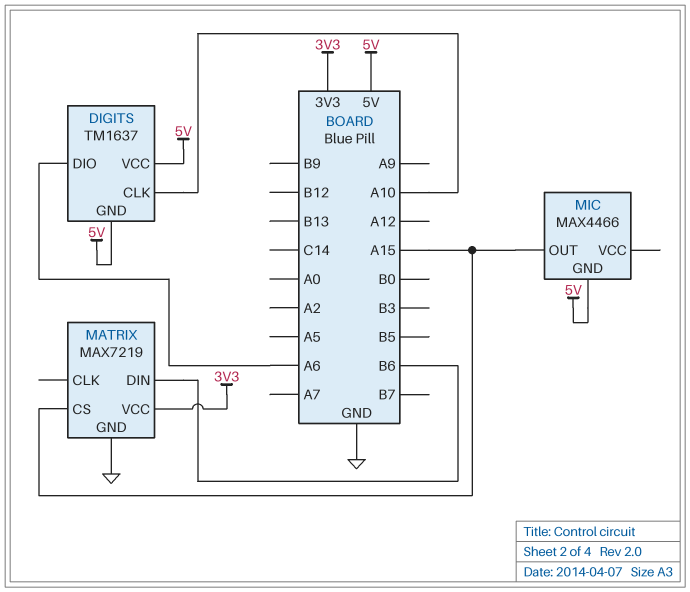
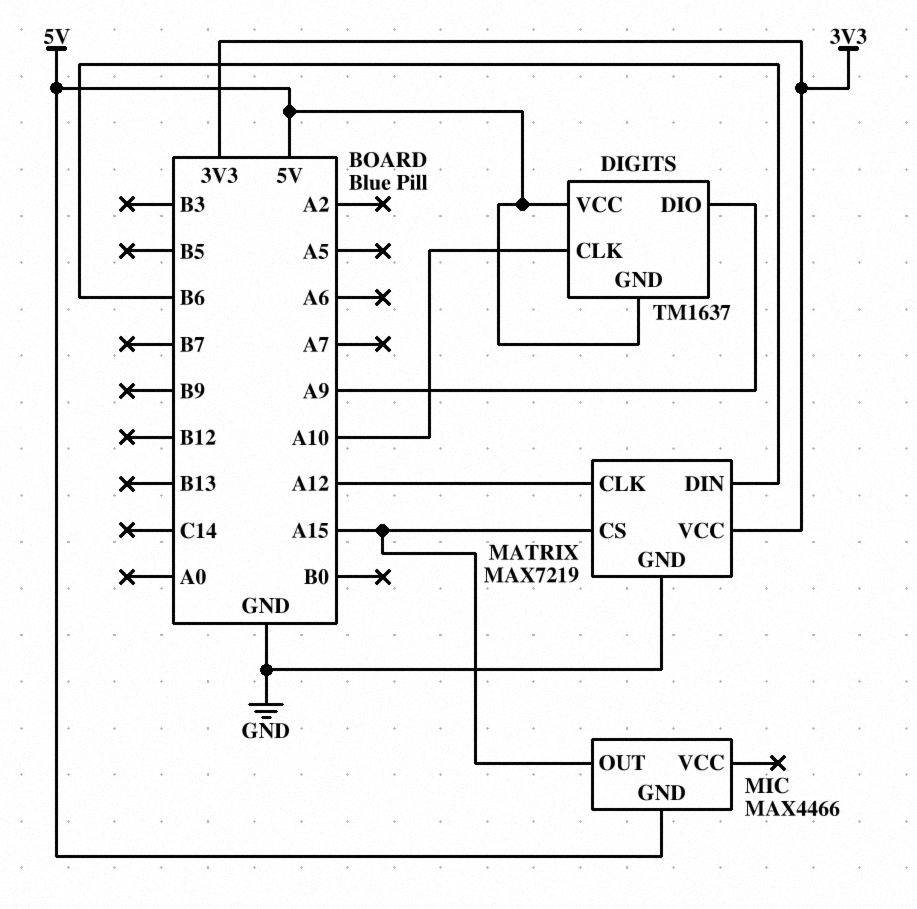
DIGITS pin DIO: A6 -> A9
MATRIX pin CLK: none -> A12

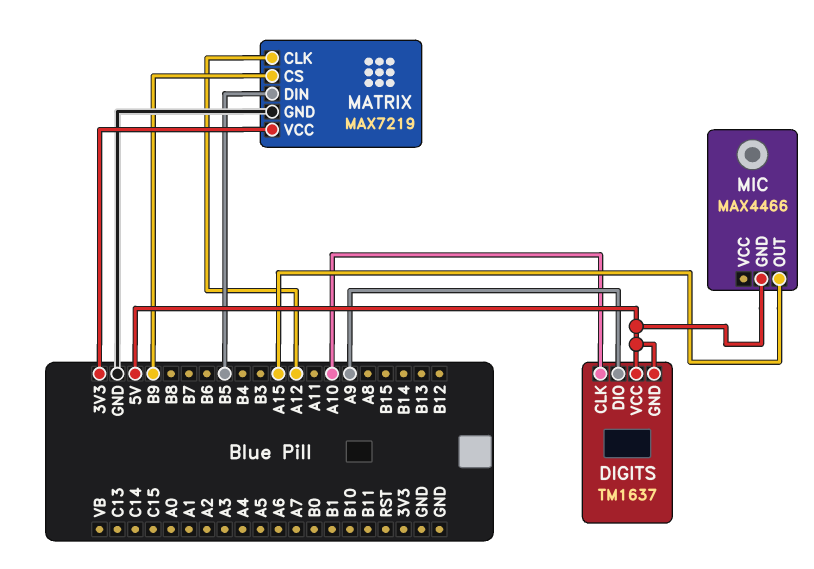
MATRIX pin CS: A15 -> B9
MATRIX pin DIN: B6 -> B5

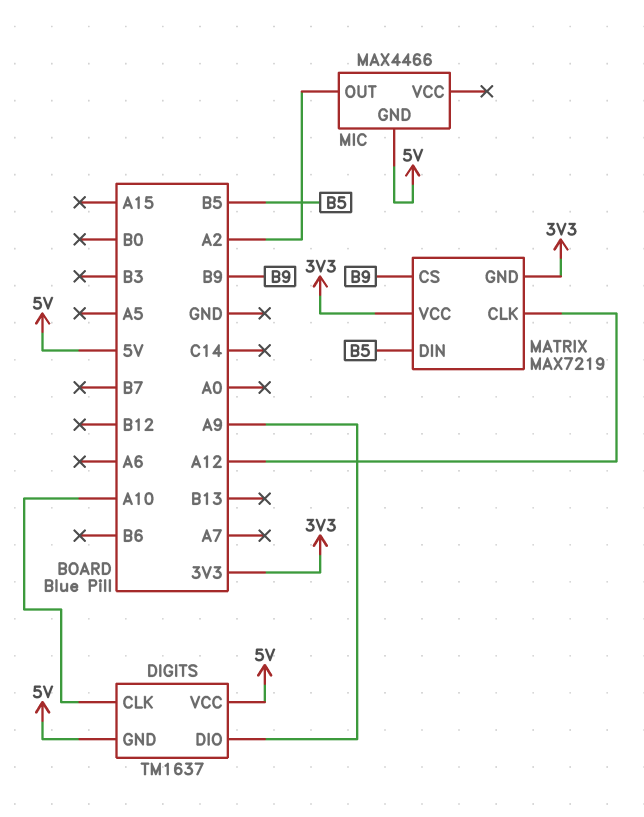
MATRIX pin GND: GND -> 3V3
MIC pin OUT: A15 -> A2

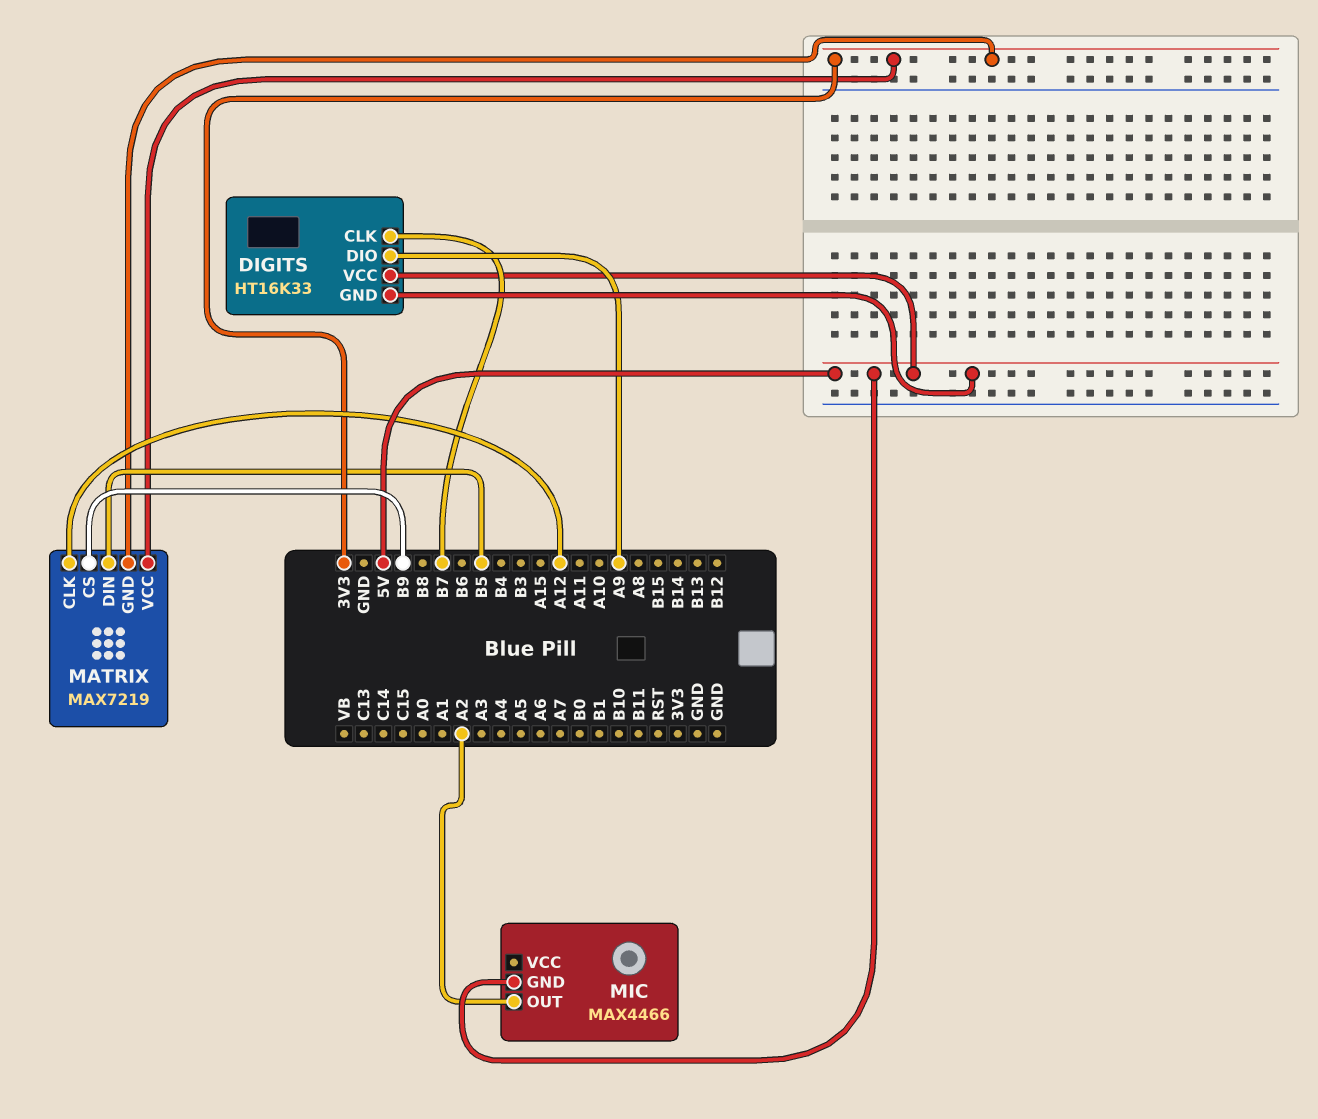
DIGITS: TM1637 -> HT16K33
DIGITS pin CLK: A10 -> B7

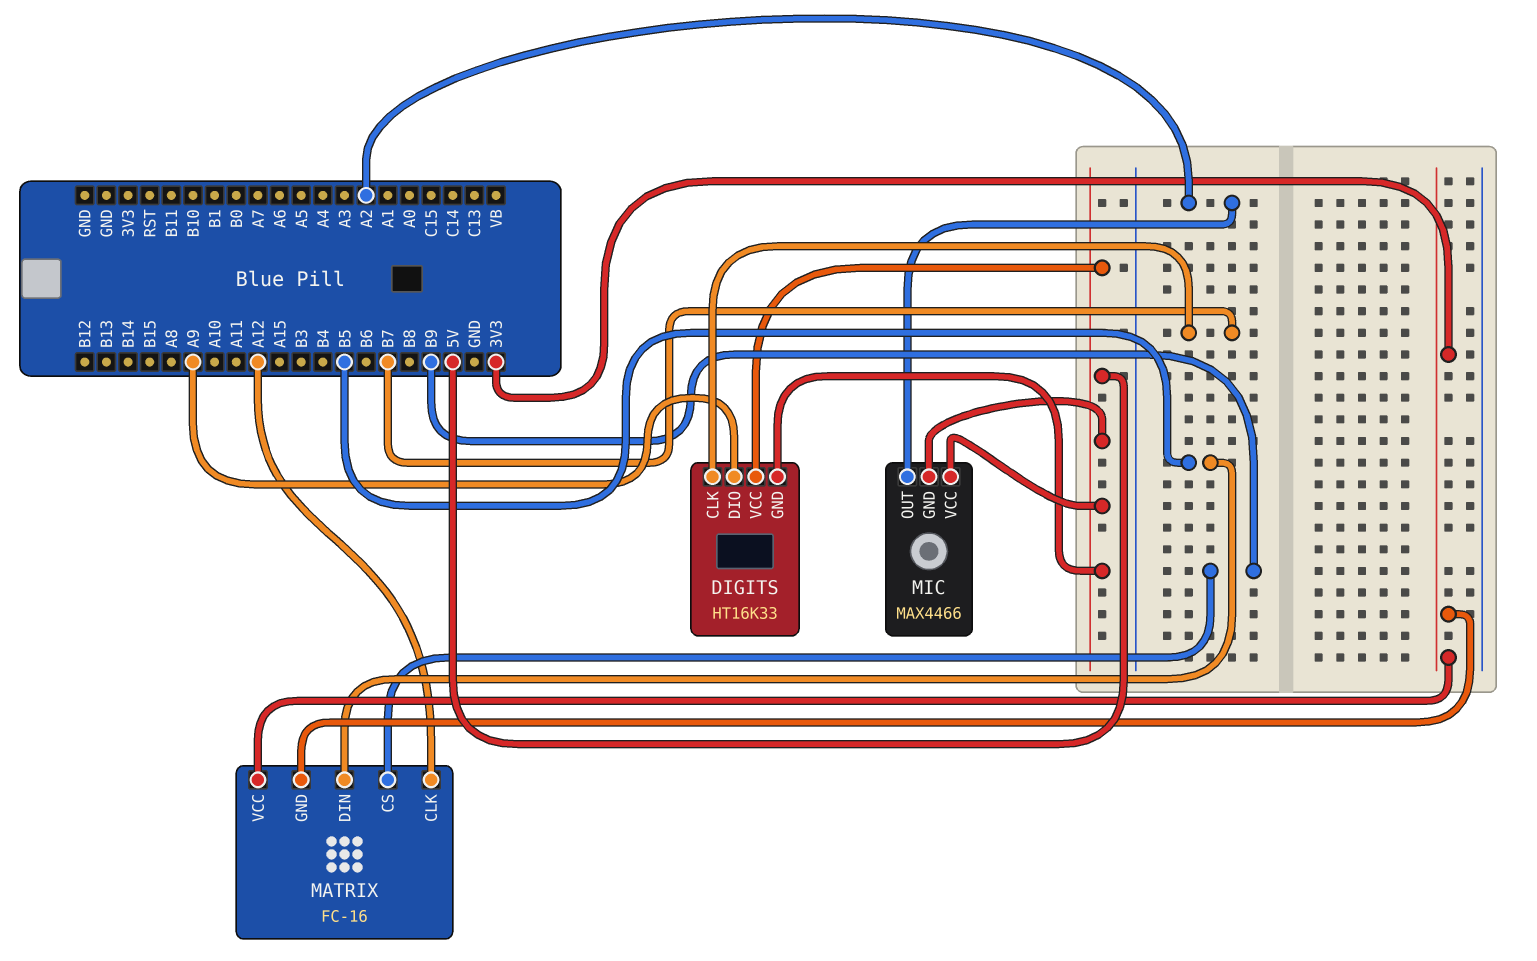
MATRIX: MAX7219 -> FC-16
MIC pin VCC: none -> 5V

